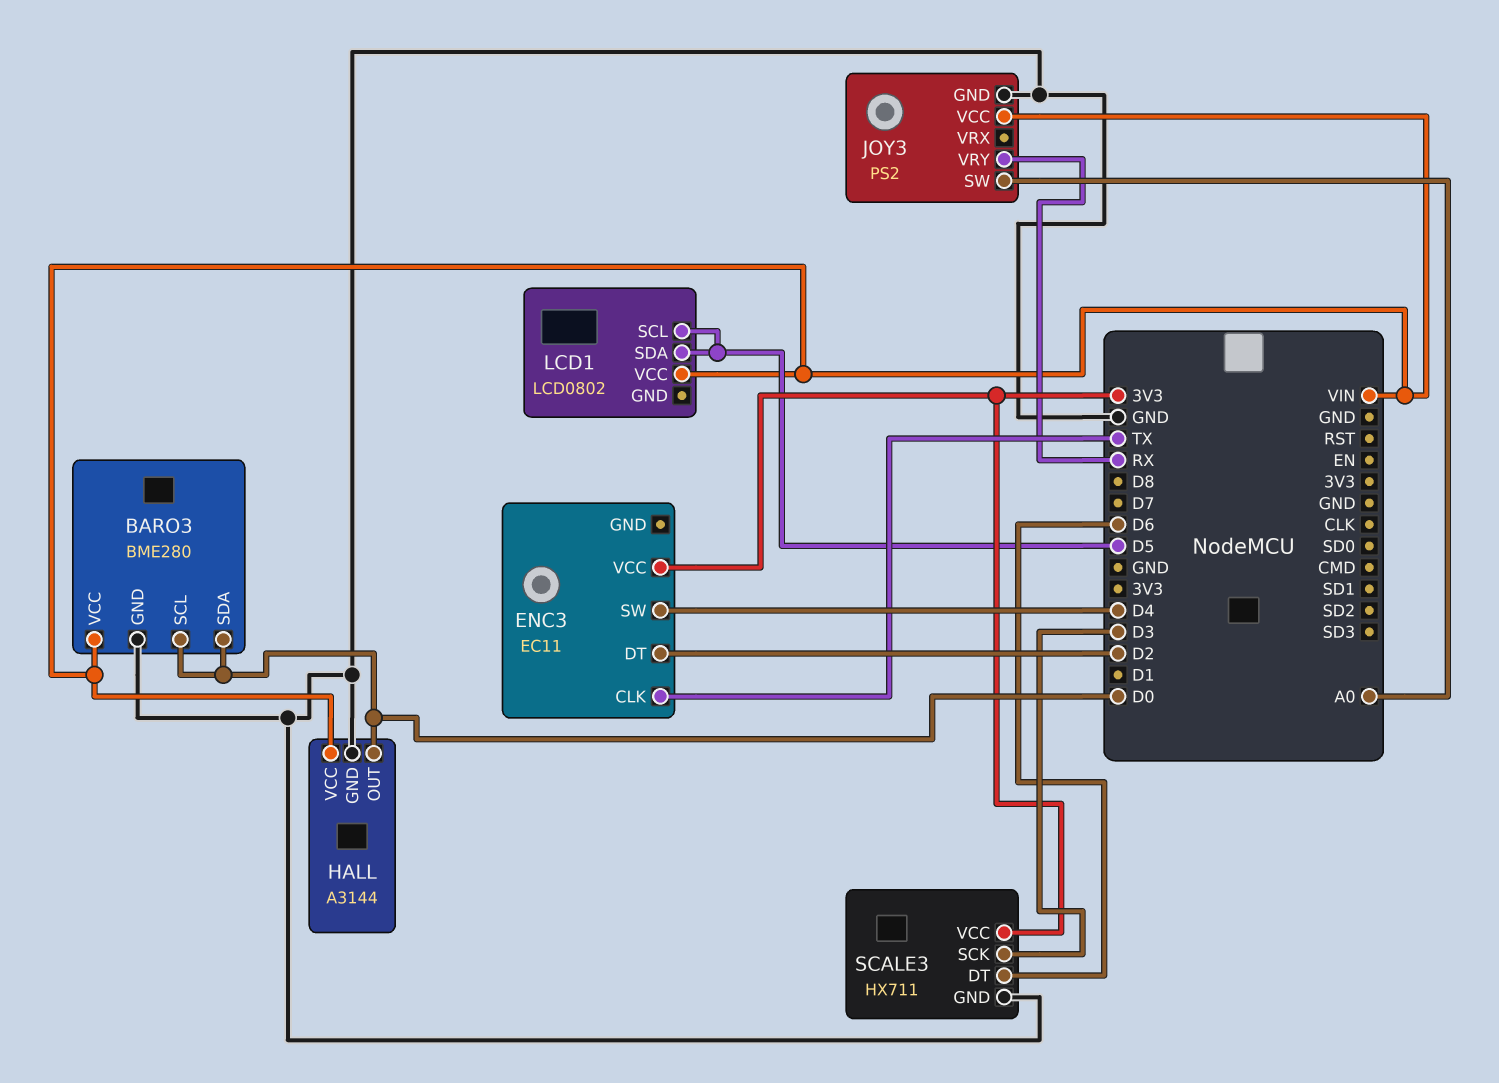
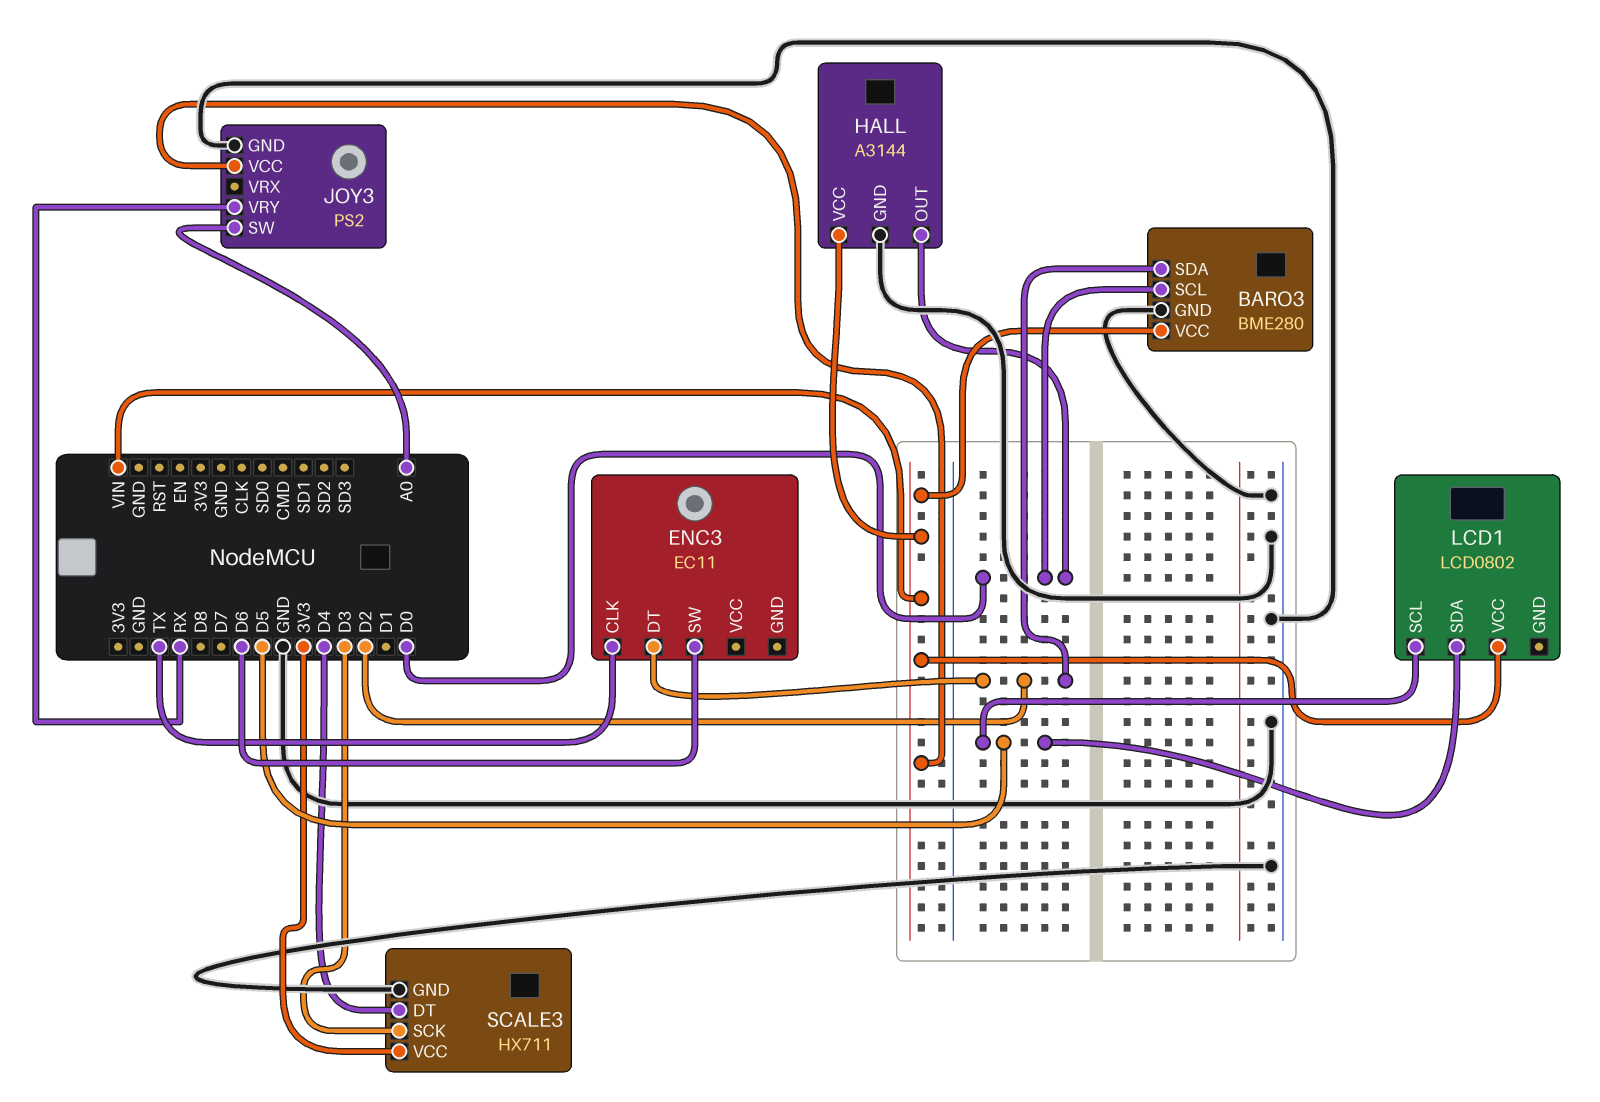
BARO3 pin SDA: D0 -> D2
ENC3 pin SW: D4 -> D6
ENC3 pin VCC: 3V3 -> none
SCALE3 pin DT: D6 -> D4

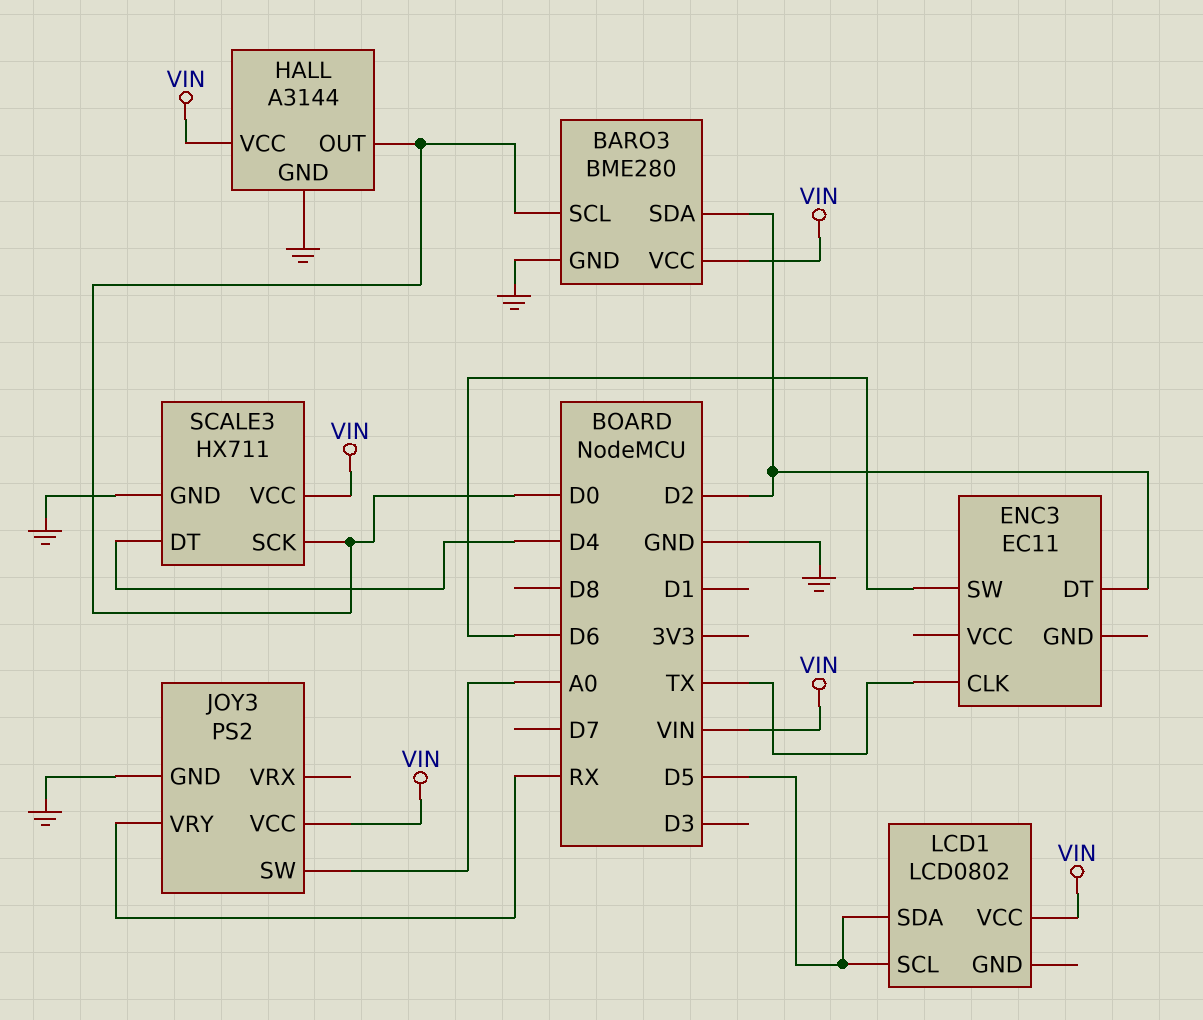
SCALE3 pin SCK: D3 -> D0
SCALE3 pin VCC: 3V3 -> VIN

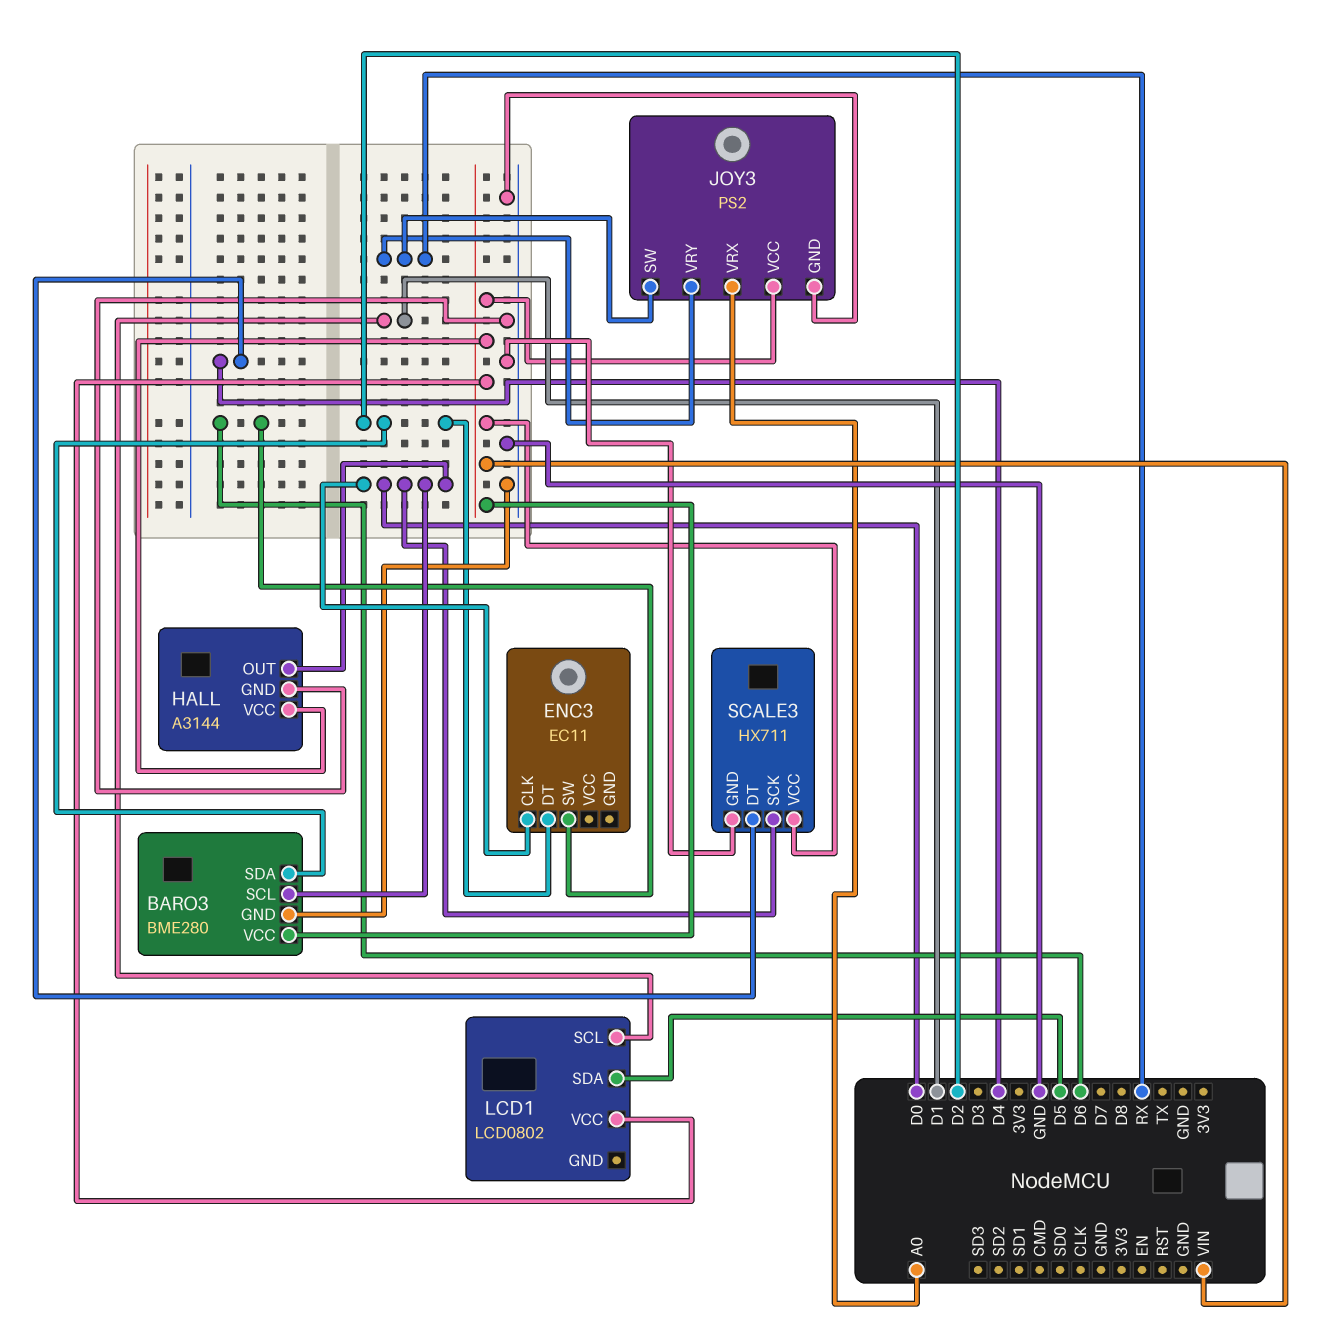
ENC3 pin CLK: TX -> D0
JOY3 pin SW: A0 -> RX
JOY3 pin VRX: none -> A0
LCD1 pin SCL: D5 -> D1

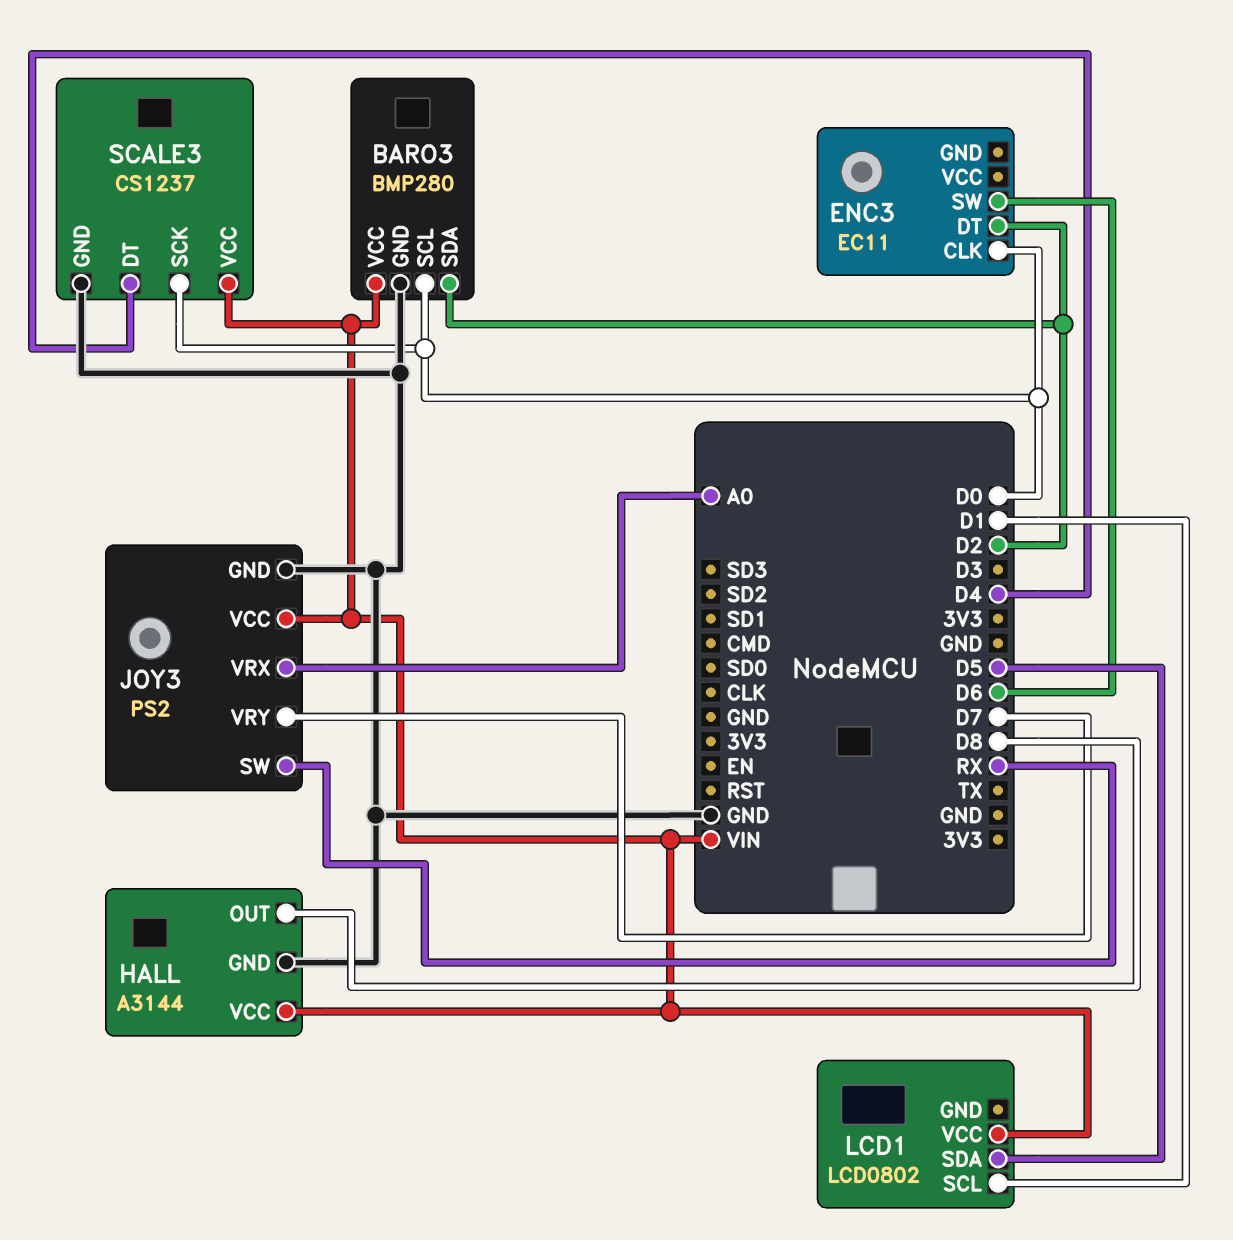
BARO3: BME280 -> BMP280
HALL pin OUT: D0 -> D8
JOY3 pin VRY: RX -> D7
SCALE3: HX711 -> CS1237

